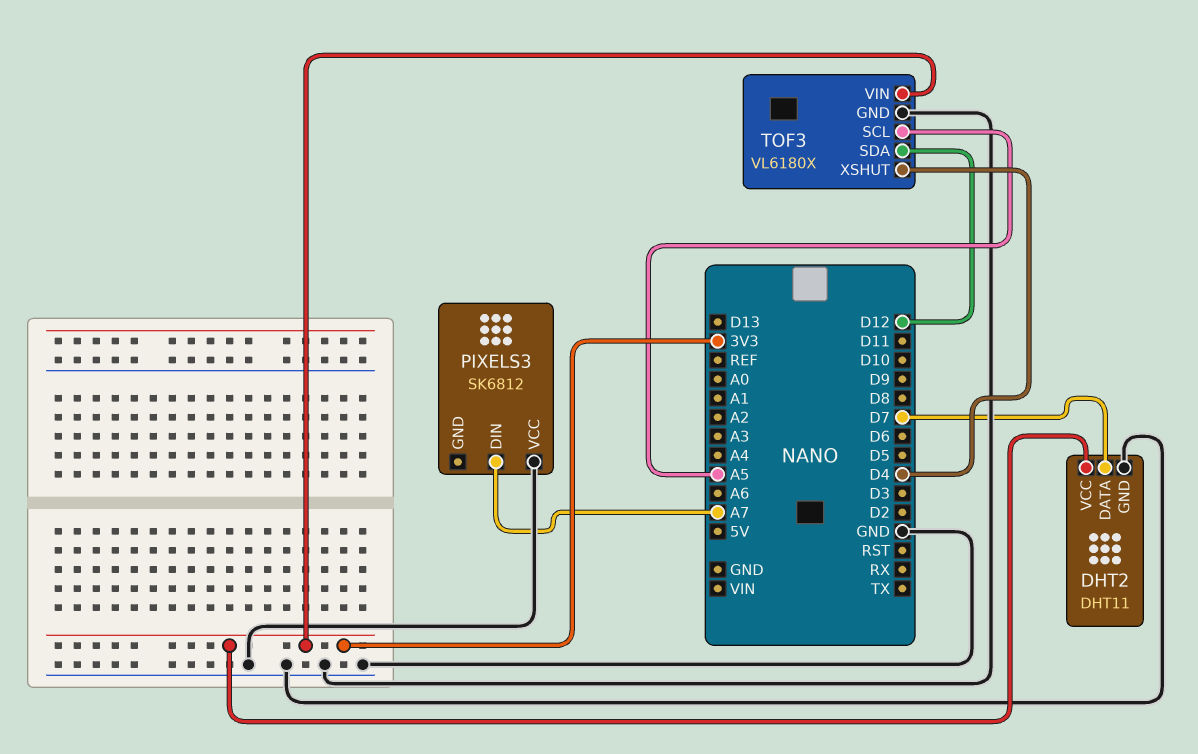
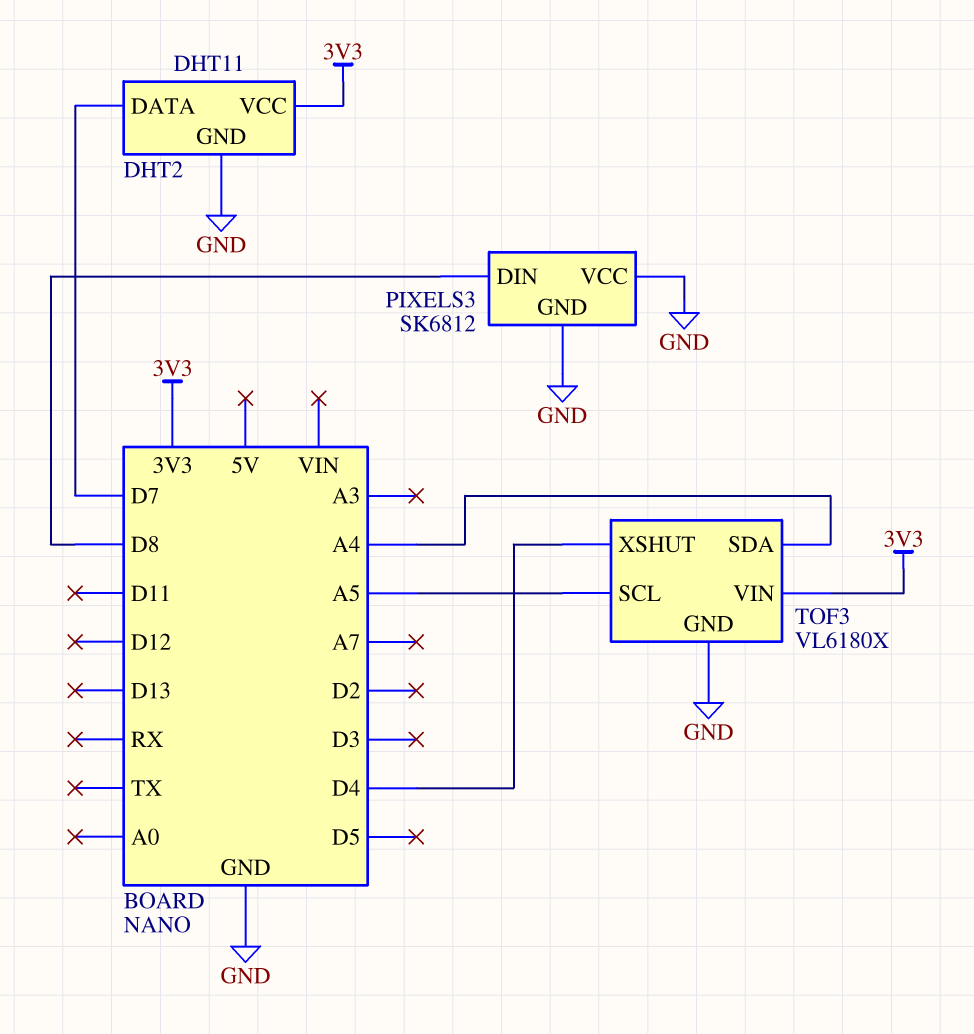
PIXELS3 pin DIN: A7 -> D8
PIXELS3 pin GND: none -> GND
TOF3 pin SDA: D12 -> A4

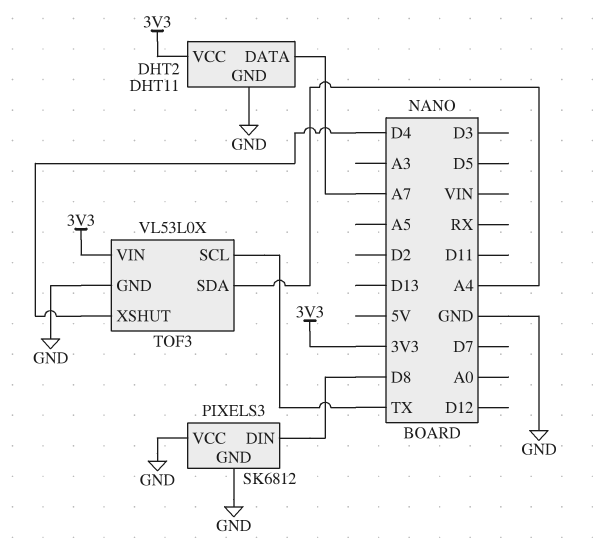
DHT2 pin DATA: D7 -> A7
TOF3: VL6180X -> VL53L0X
TOF3 pin SCL: A5 -> TX

